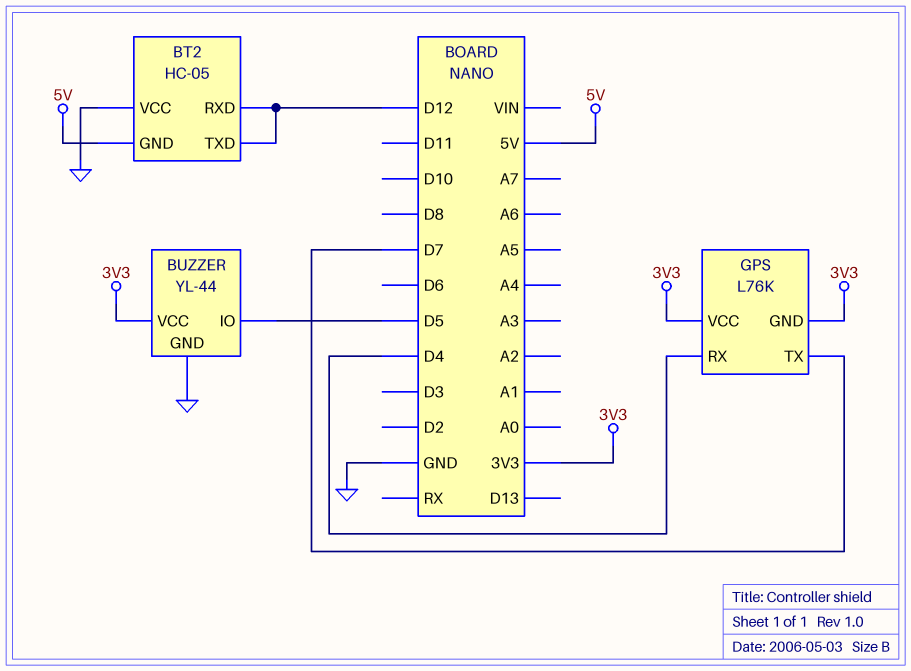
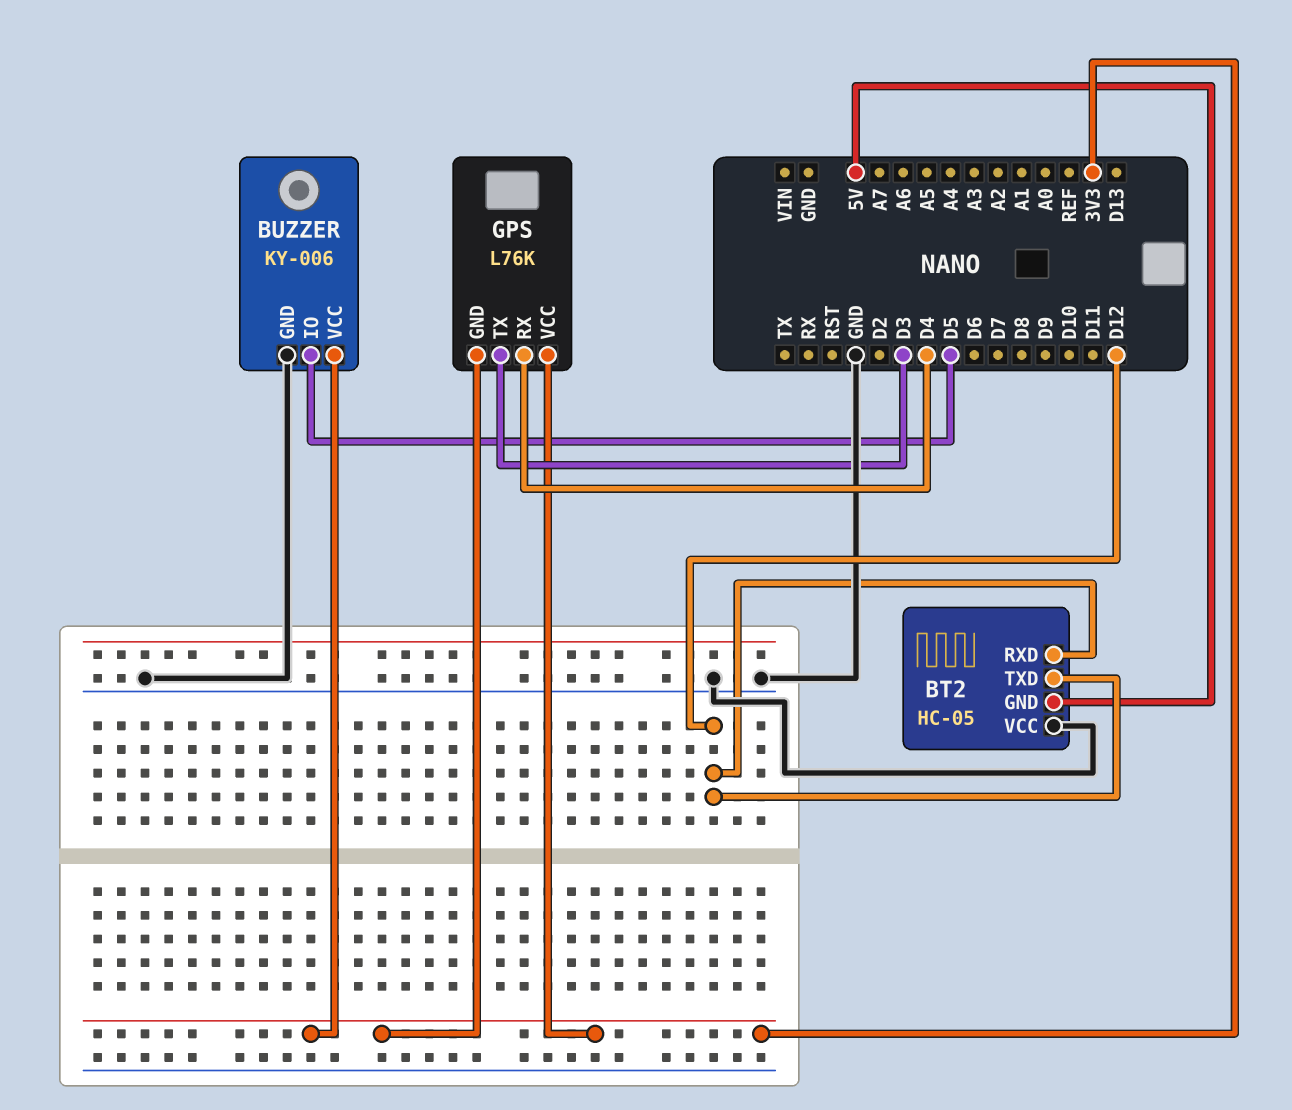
BUZZER: YL-44 -> KY-006
GPS pin TX: D7 -> D3

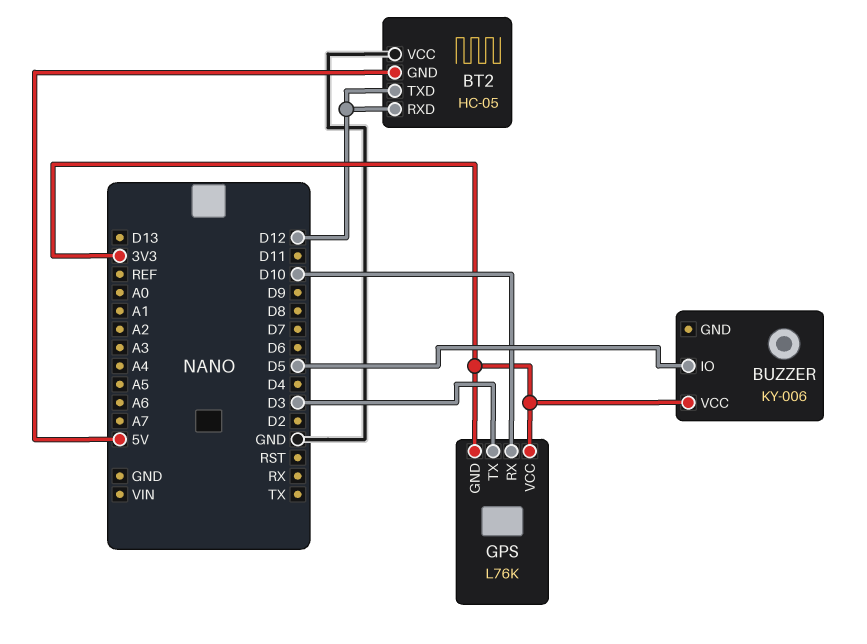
BUZZER pin GND: GND -> none
GPS pin RX: D4 -> D10

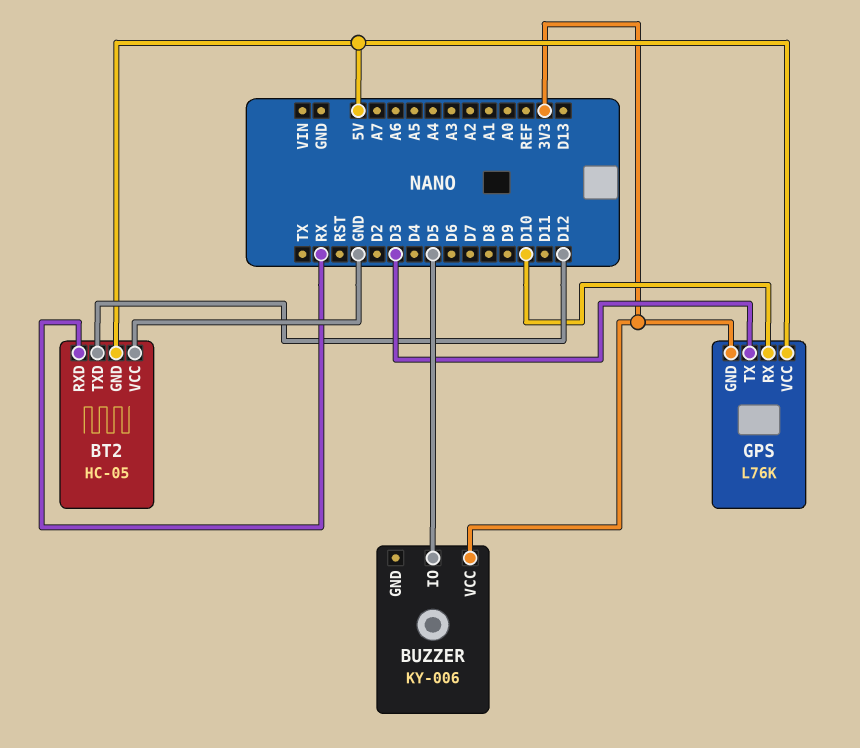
BT2 pin RXD: D12 -> RX
GPS pin VCC: 3V3 -> 5V

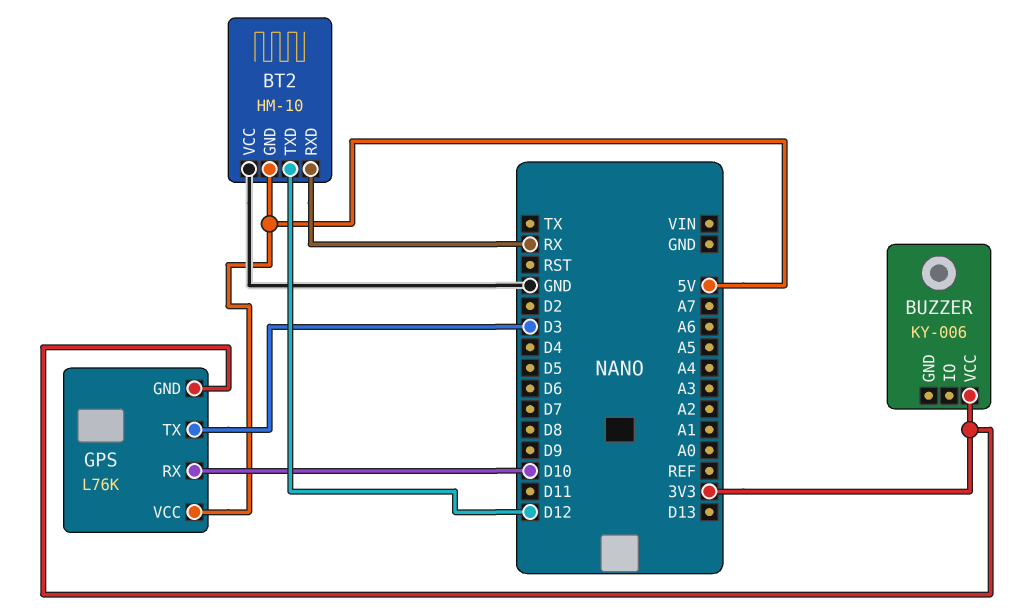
BT2: HC-05 -> HM-10
BUZZER pin IO: D5 -> none

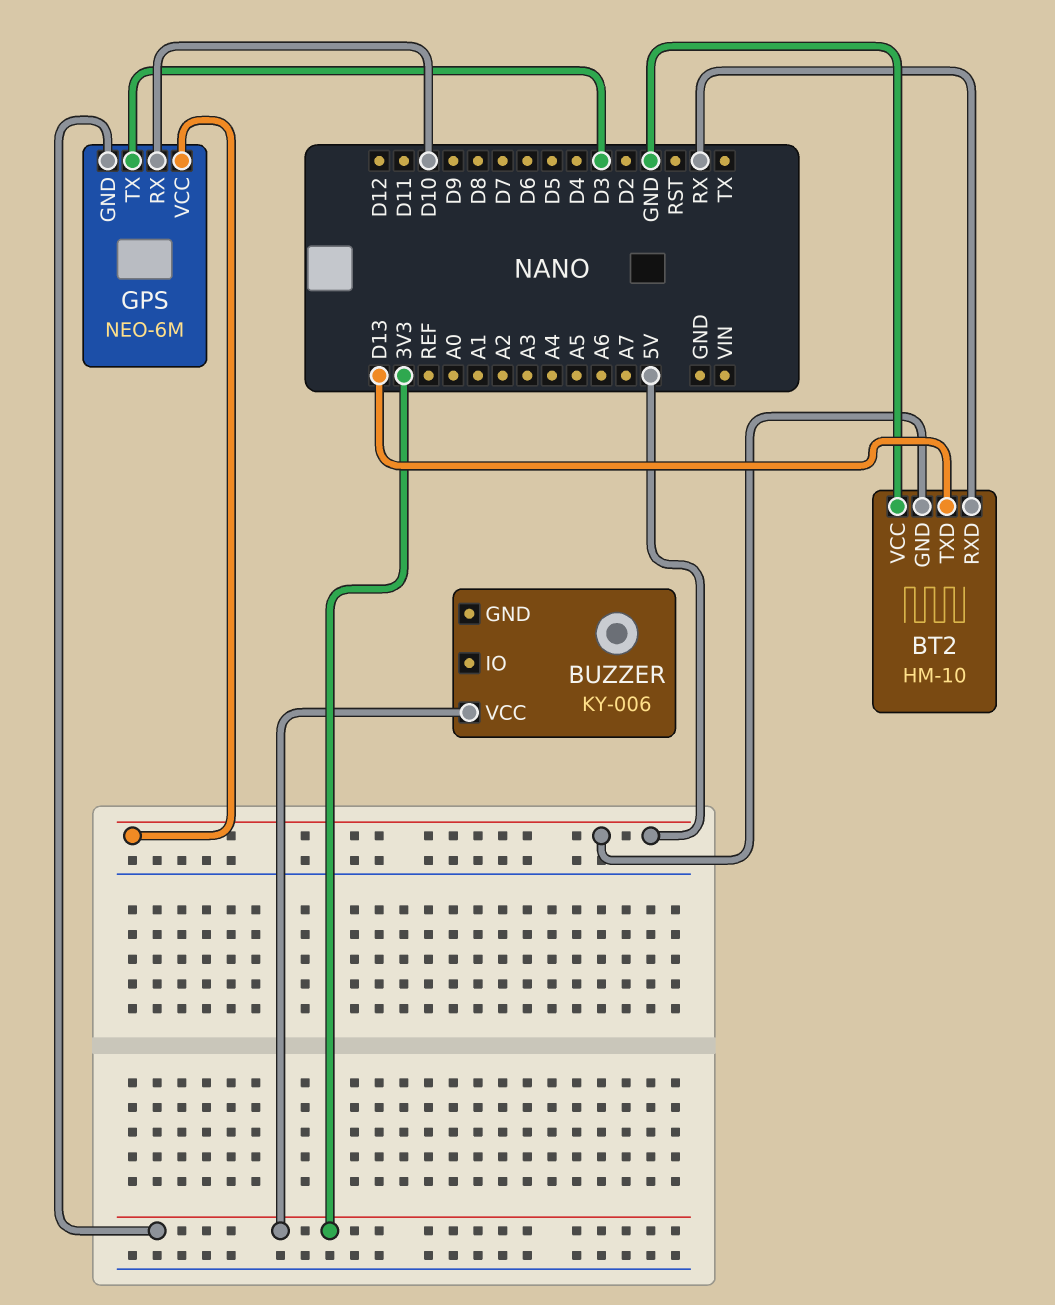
BT2 pin TXD: D12 -> D13
GPS: L76K -> NEO-6M

